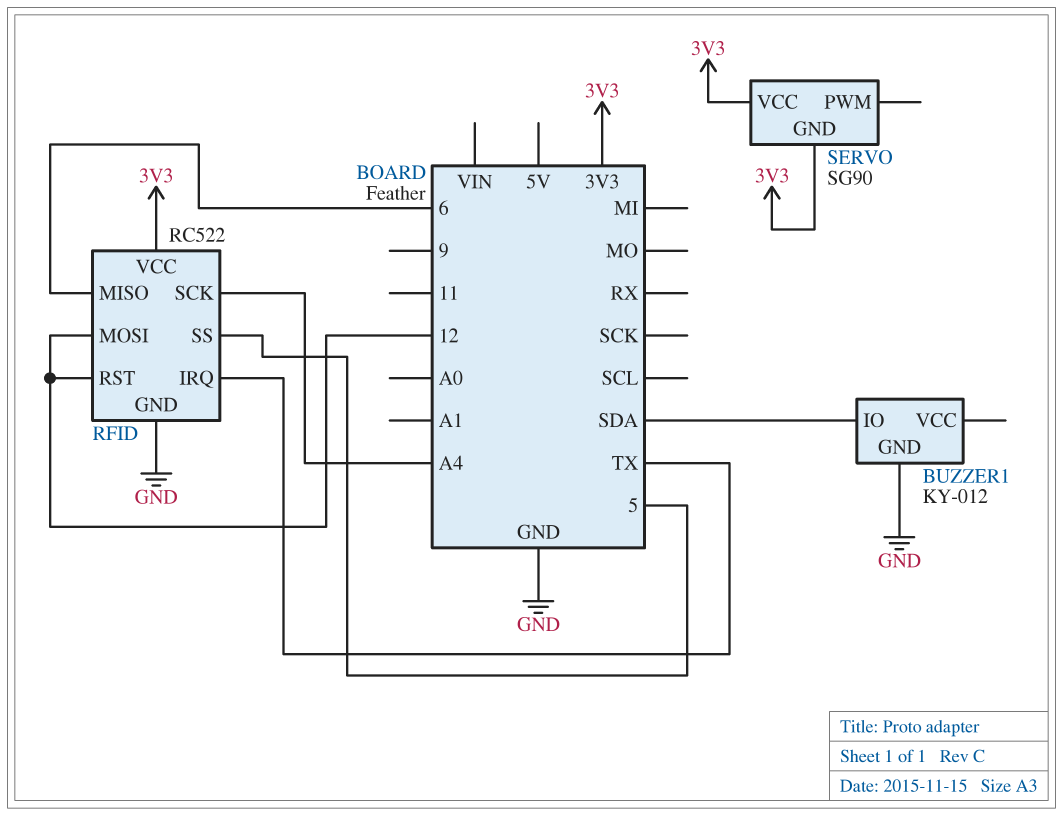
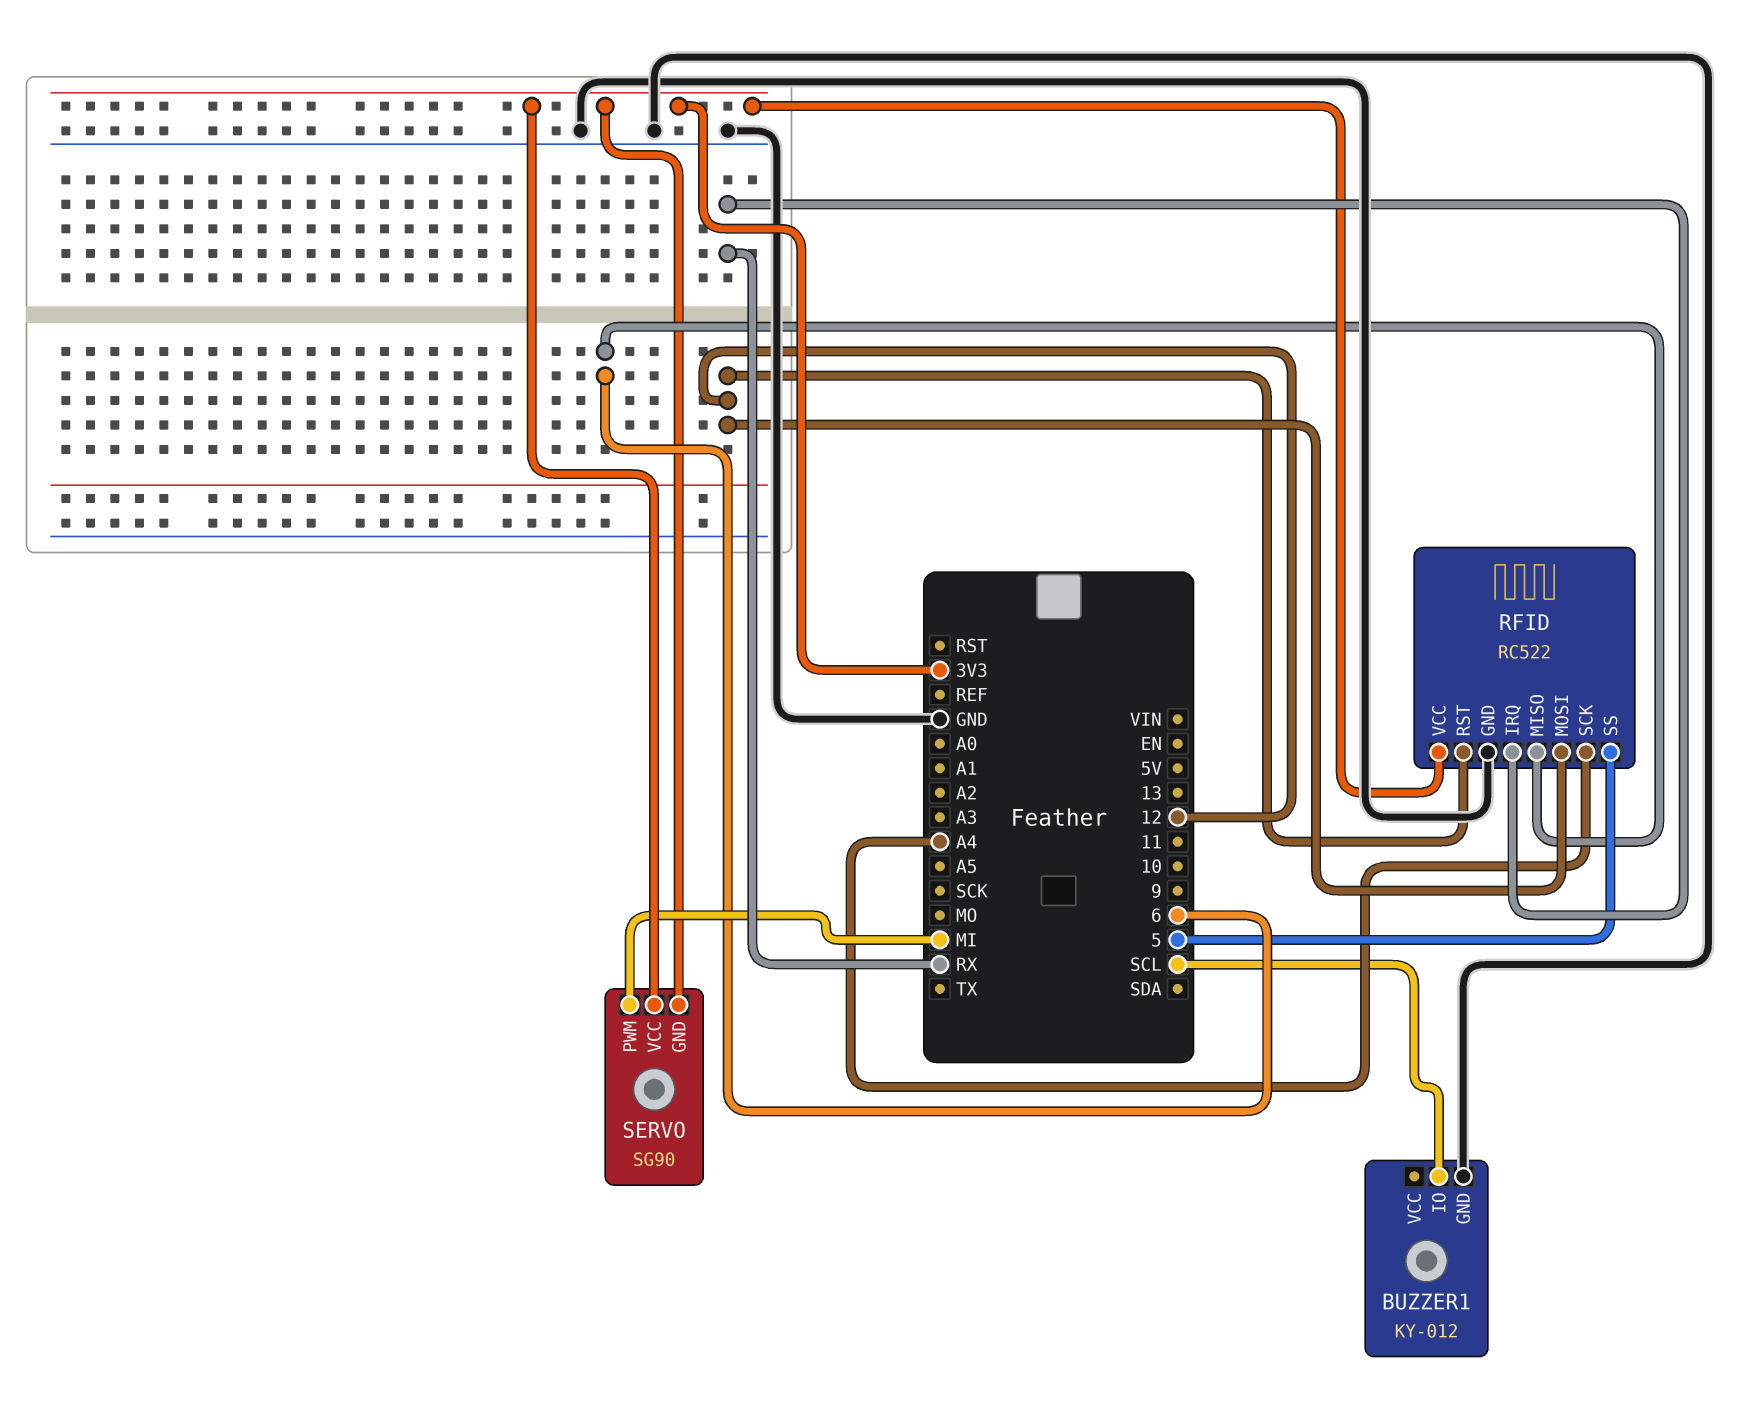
BUZZER1 pin IO: SDA -> SCL
RFID pin IRQ: TX -> RX
SERVO pin PWM: none -> MI

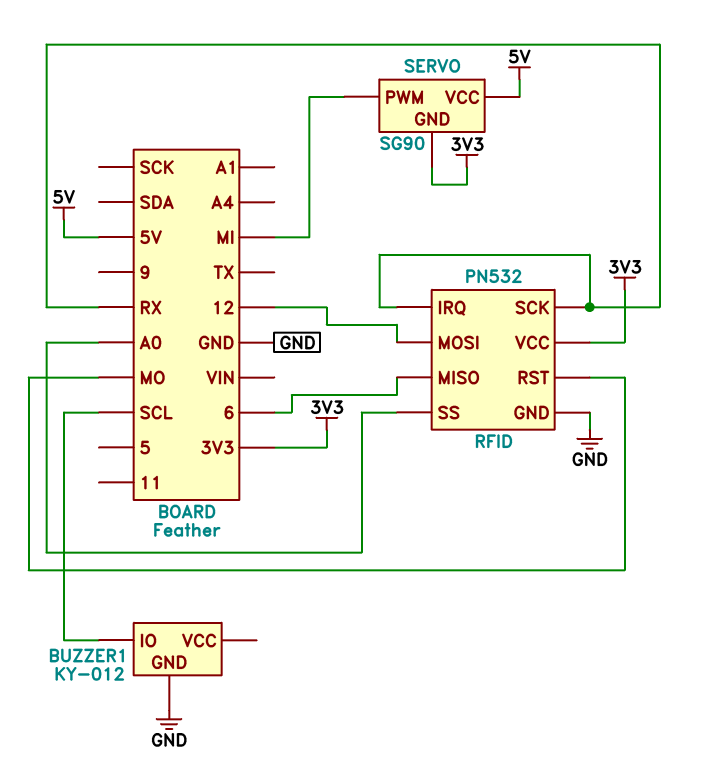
RFID: RC522 -> PN532
RFID pin RST: 12 -> MO
RFID pin SCK: A4 -> RX
RFID pin SS: 5 -> A0
SERVO pin VCC: 3V3 -> 5V

